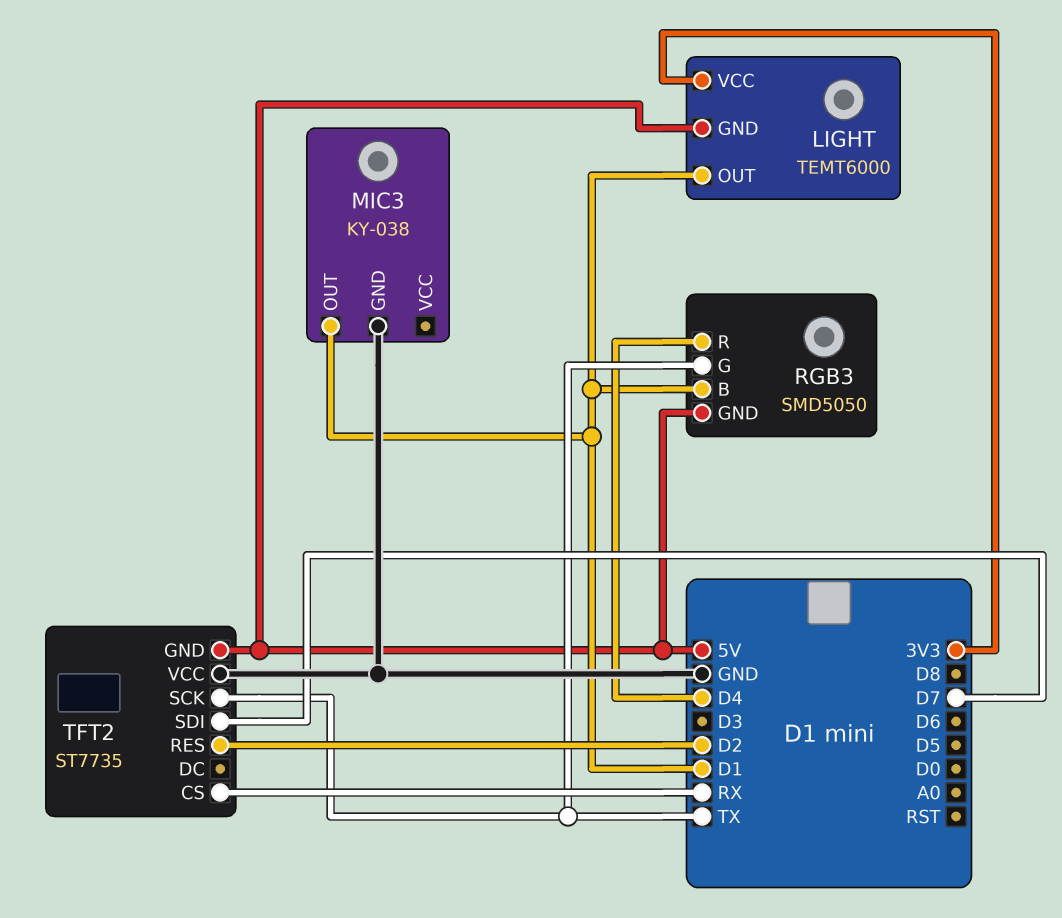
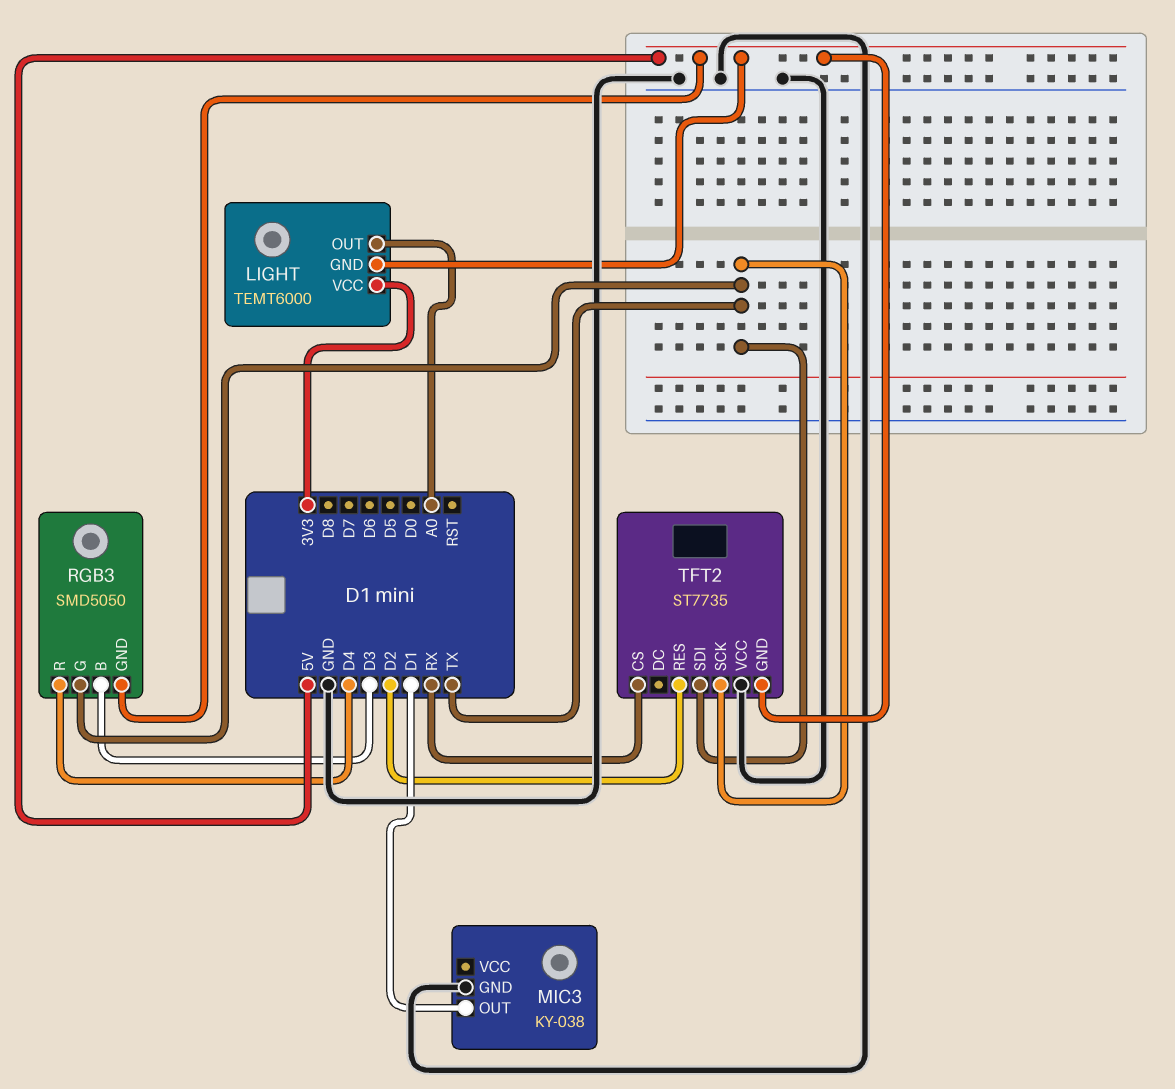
LIGHT pin OUT: D1 -> A0
RGB3 pin B: D1 -> D3
TFT2 pin SDI: D7 -> TX

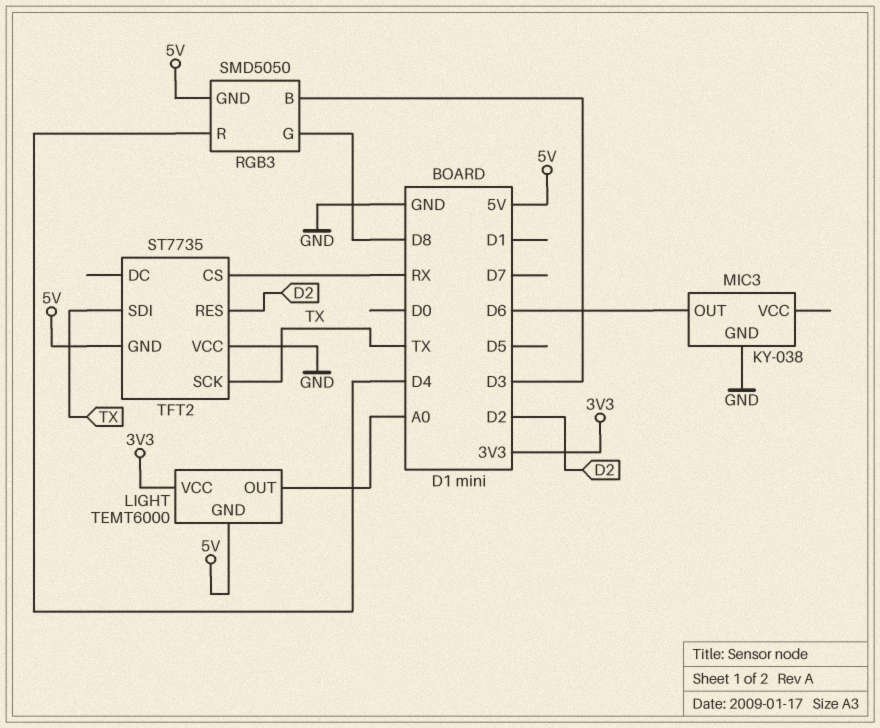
MIC3 pin OUT: D1 -> D6
RGB3 pin G: TX -> D8

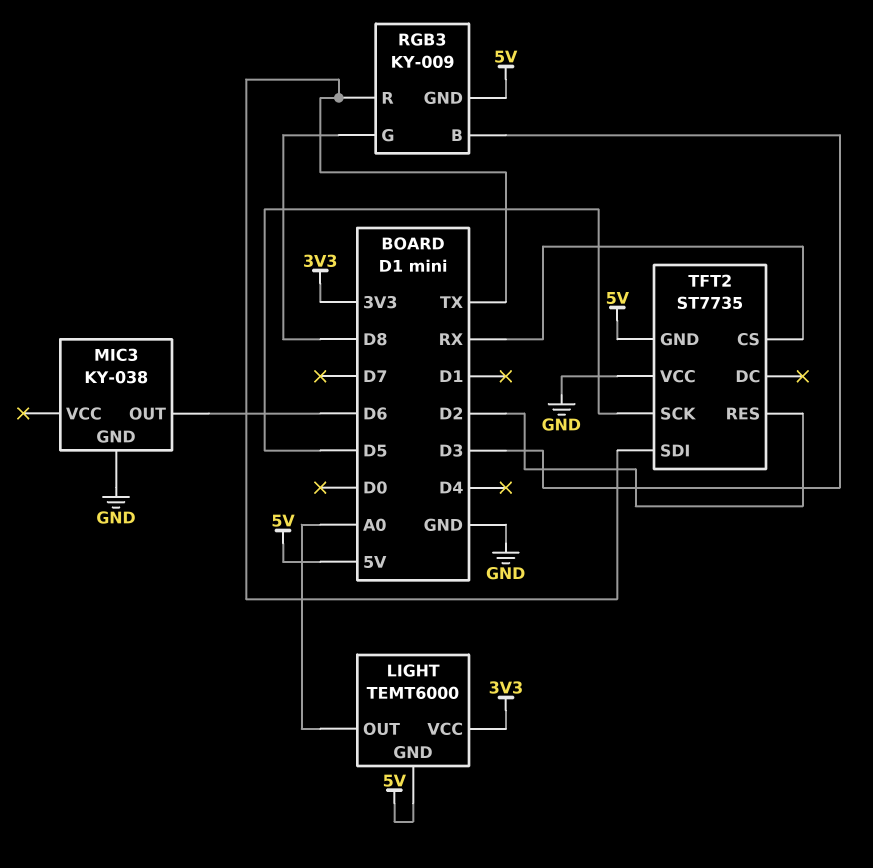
RGB3: SMD5050 -> KY-009
RGB3 pin R: D4 -> TX
TFT2 pin SCK: TX -> D5

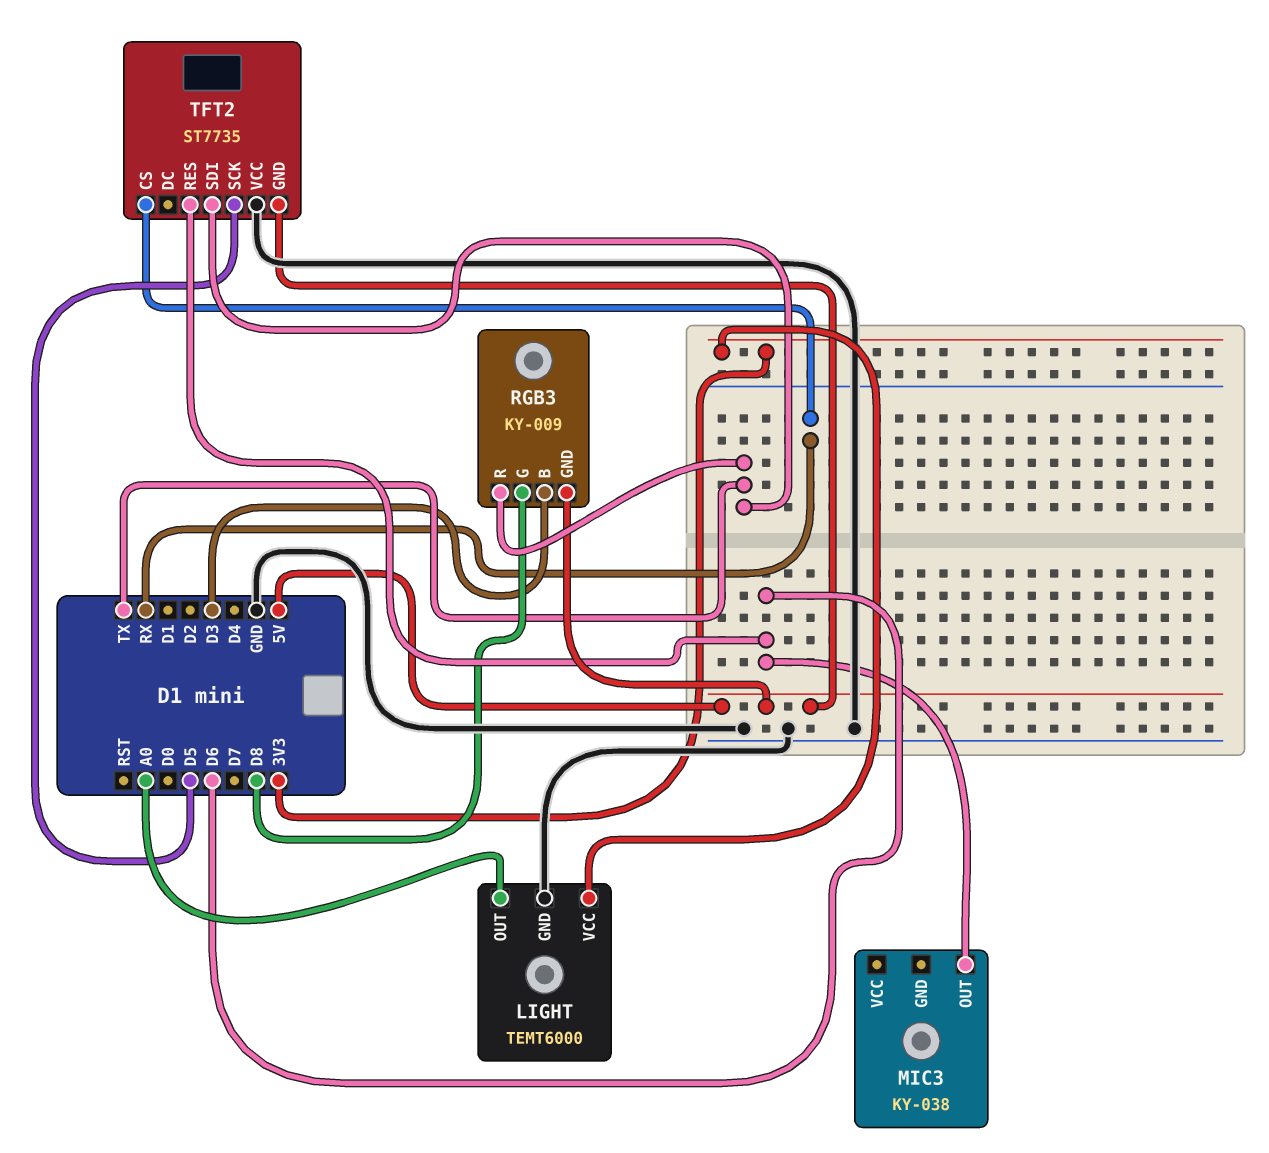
LIGHT pin GND: 5V -> GND
MIC3 pin GND: GND -> none
TFT2 pin RES: D2 -> D6

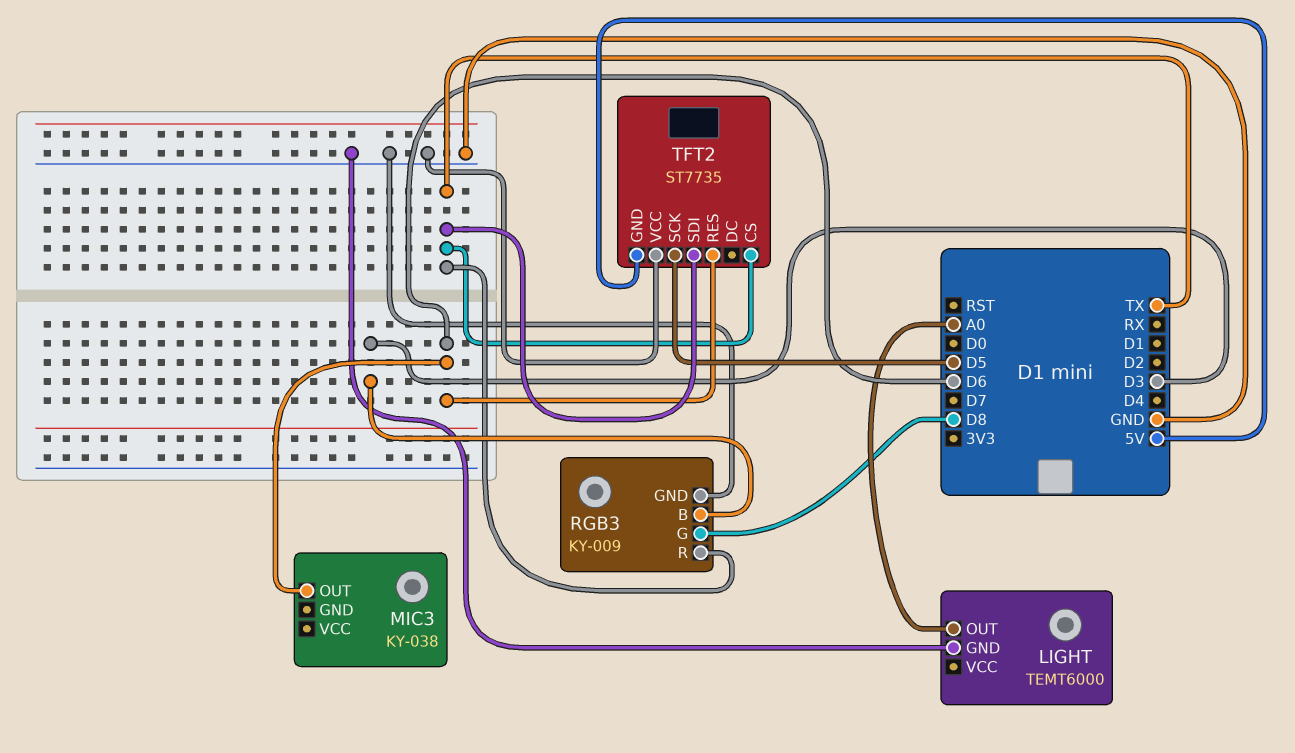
LIGHT pin VCC: 3V3 -> none
RGB3 pin GND: 5V -> GND
TFT2 pin CS: RX -> TX

